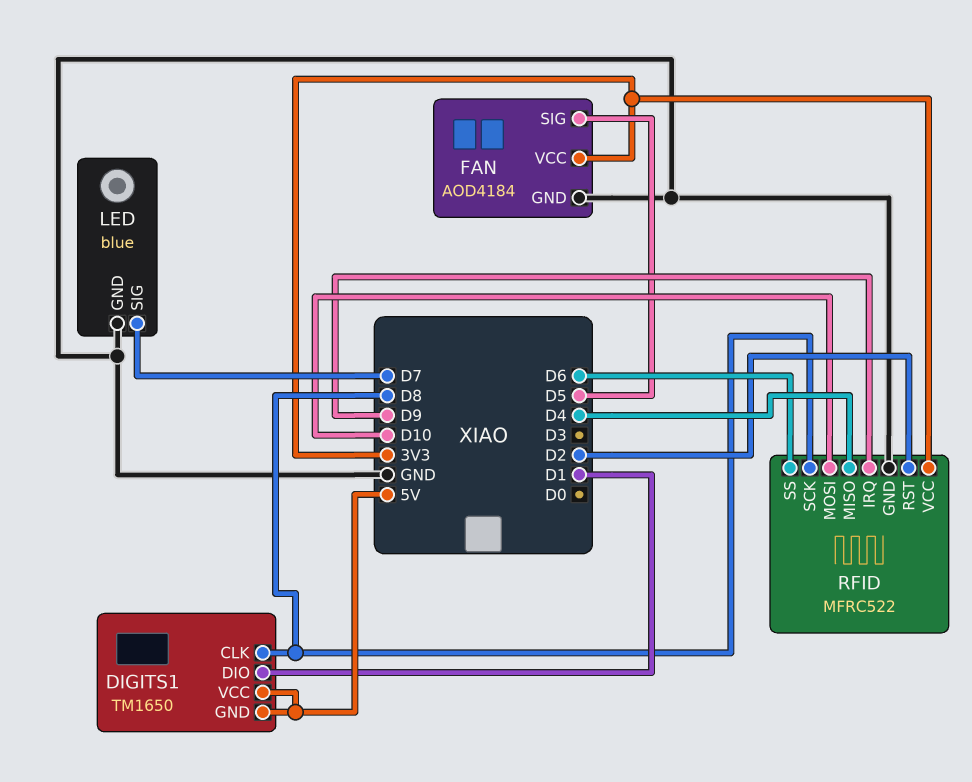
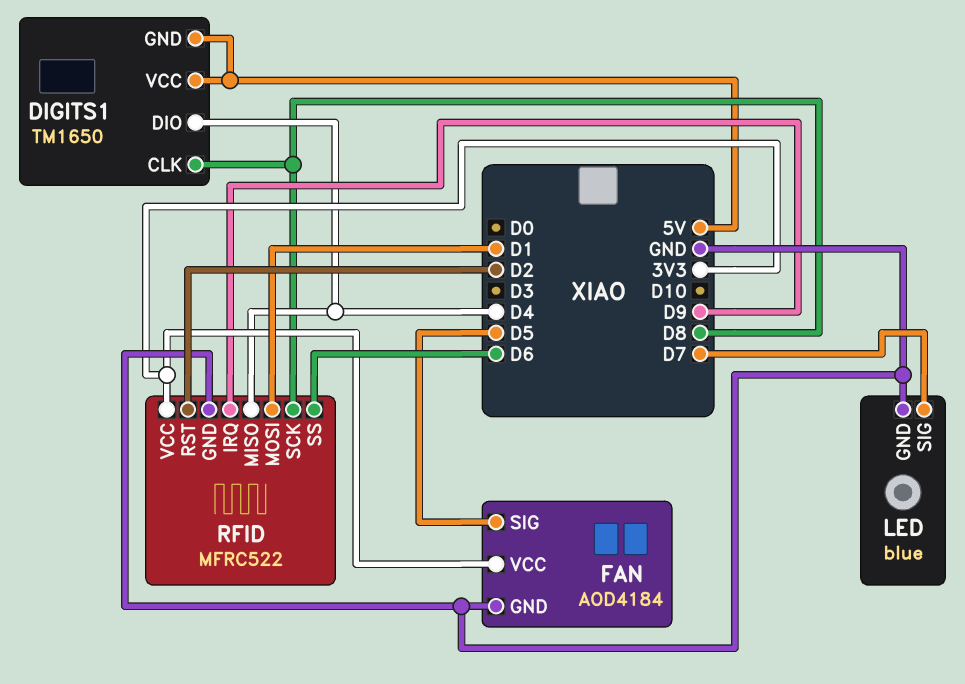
DIGITS1 pin DIO: D1 -> D4
RFID pin MOSI: D10 -> D1

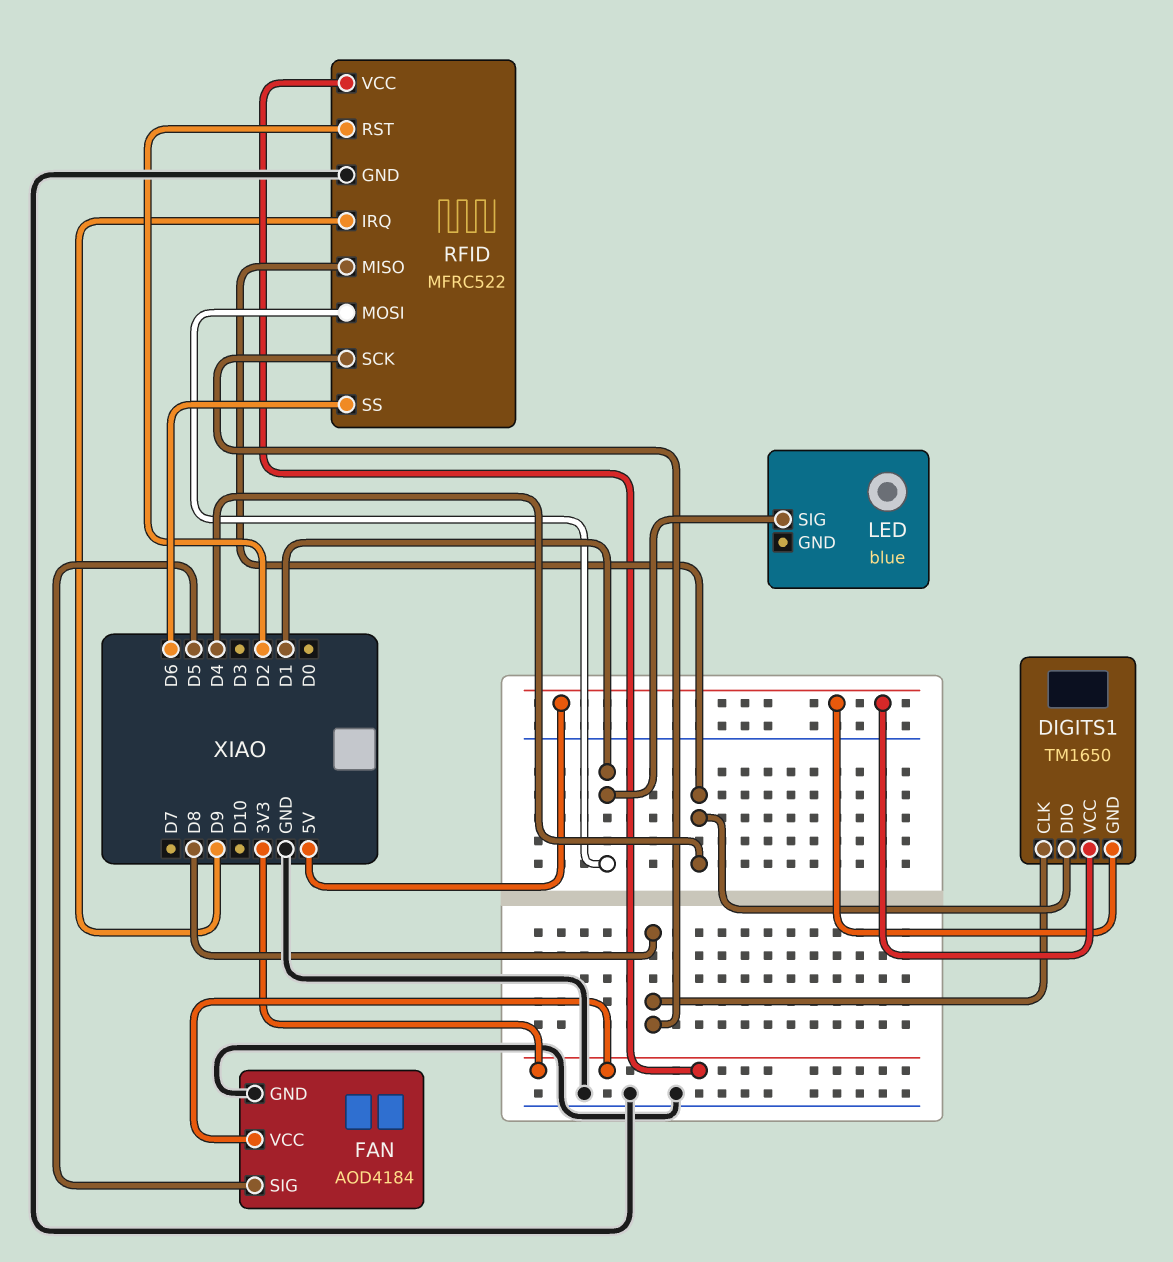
LED pin GND: GND -> none
LED pin SIG: D7 -> D1

